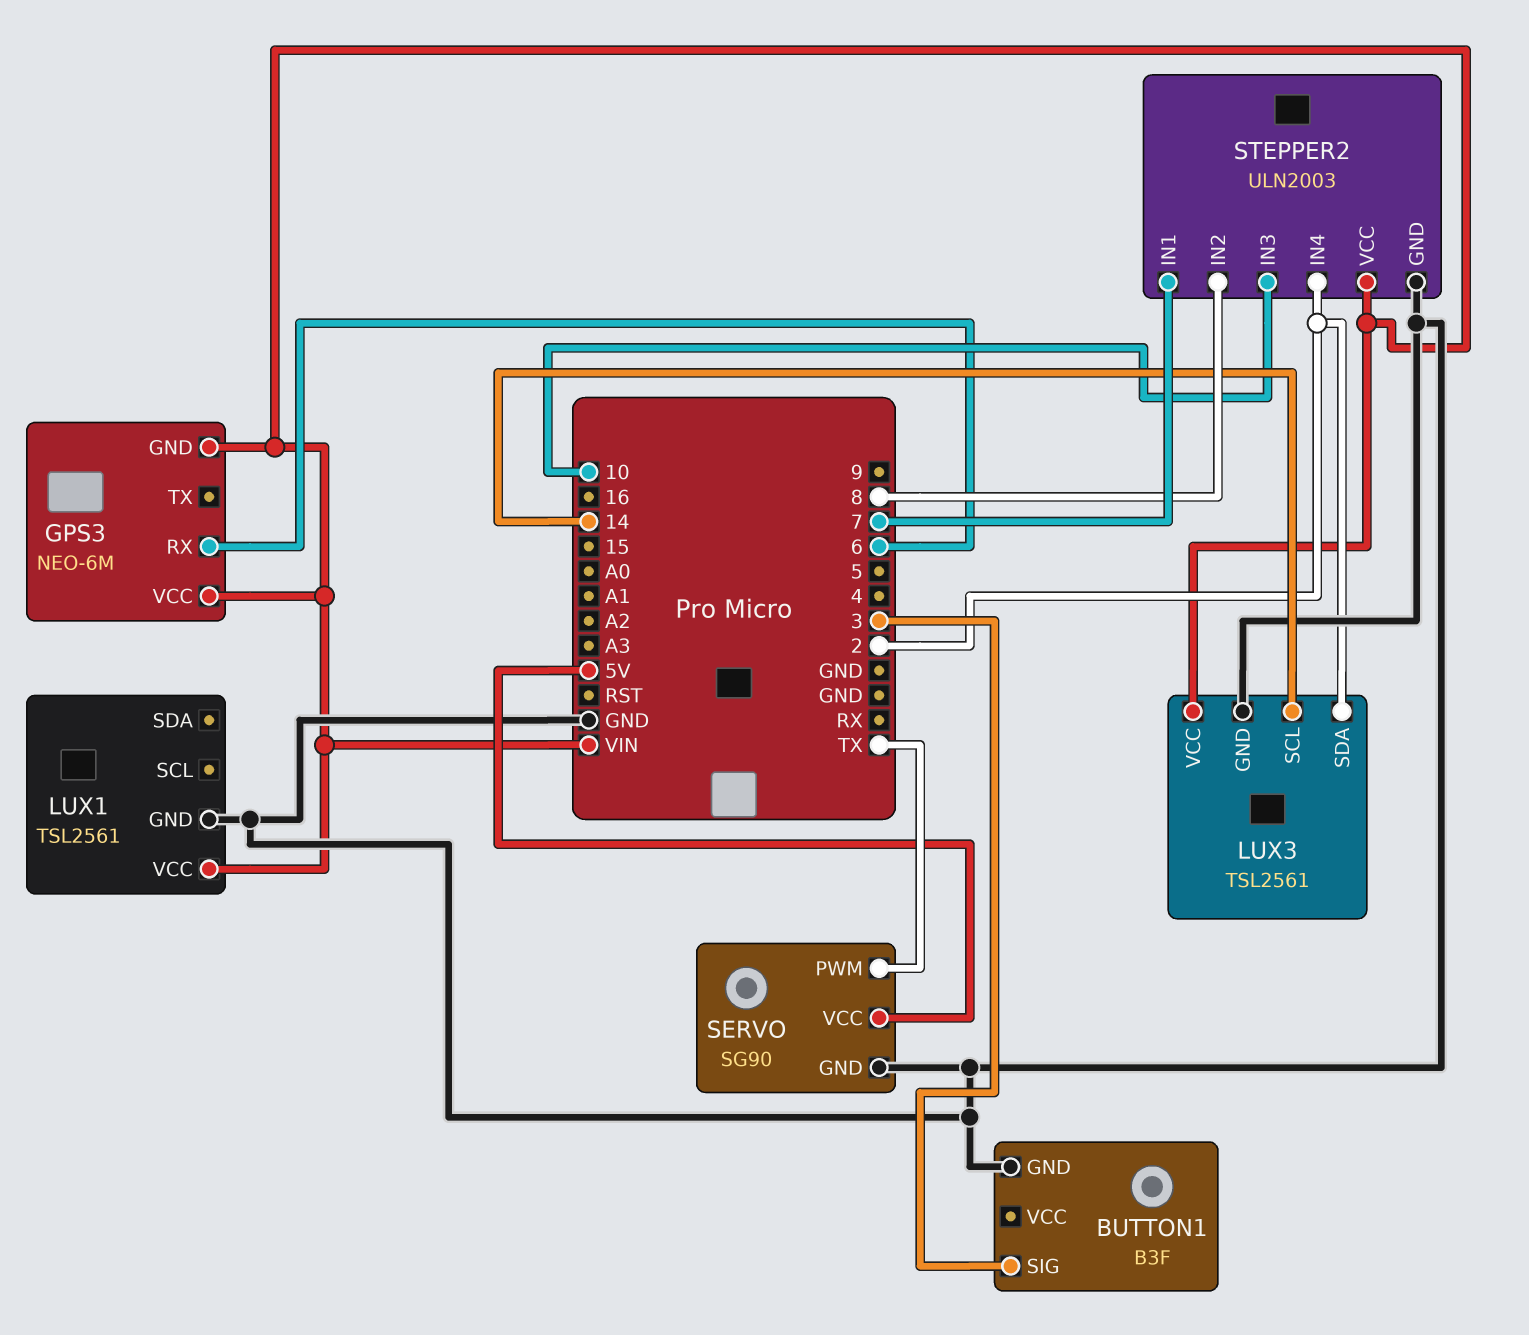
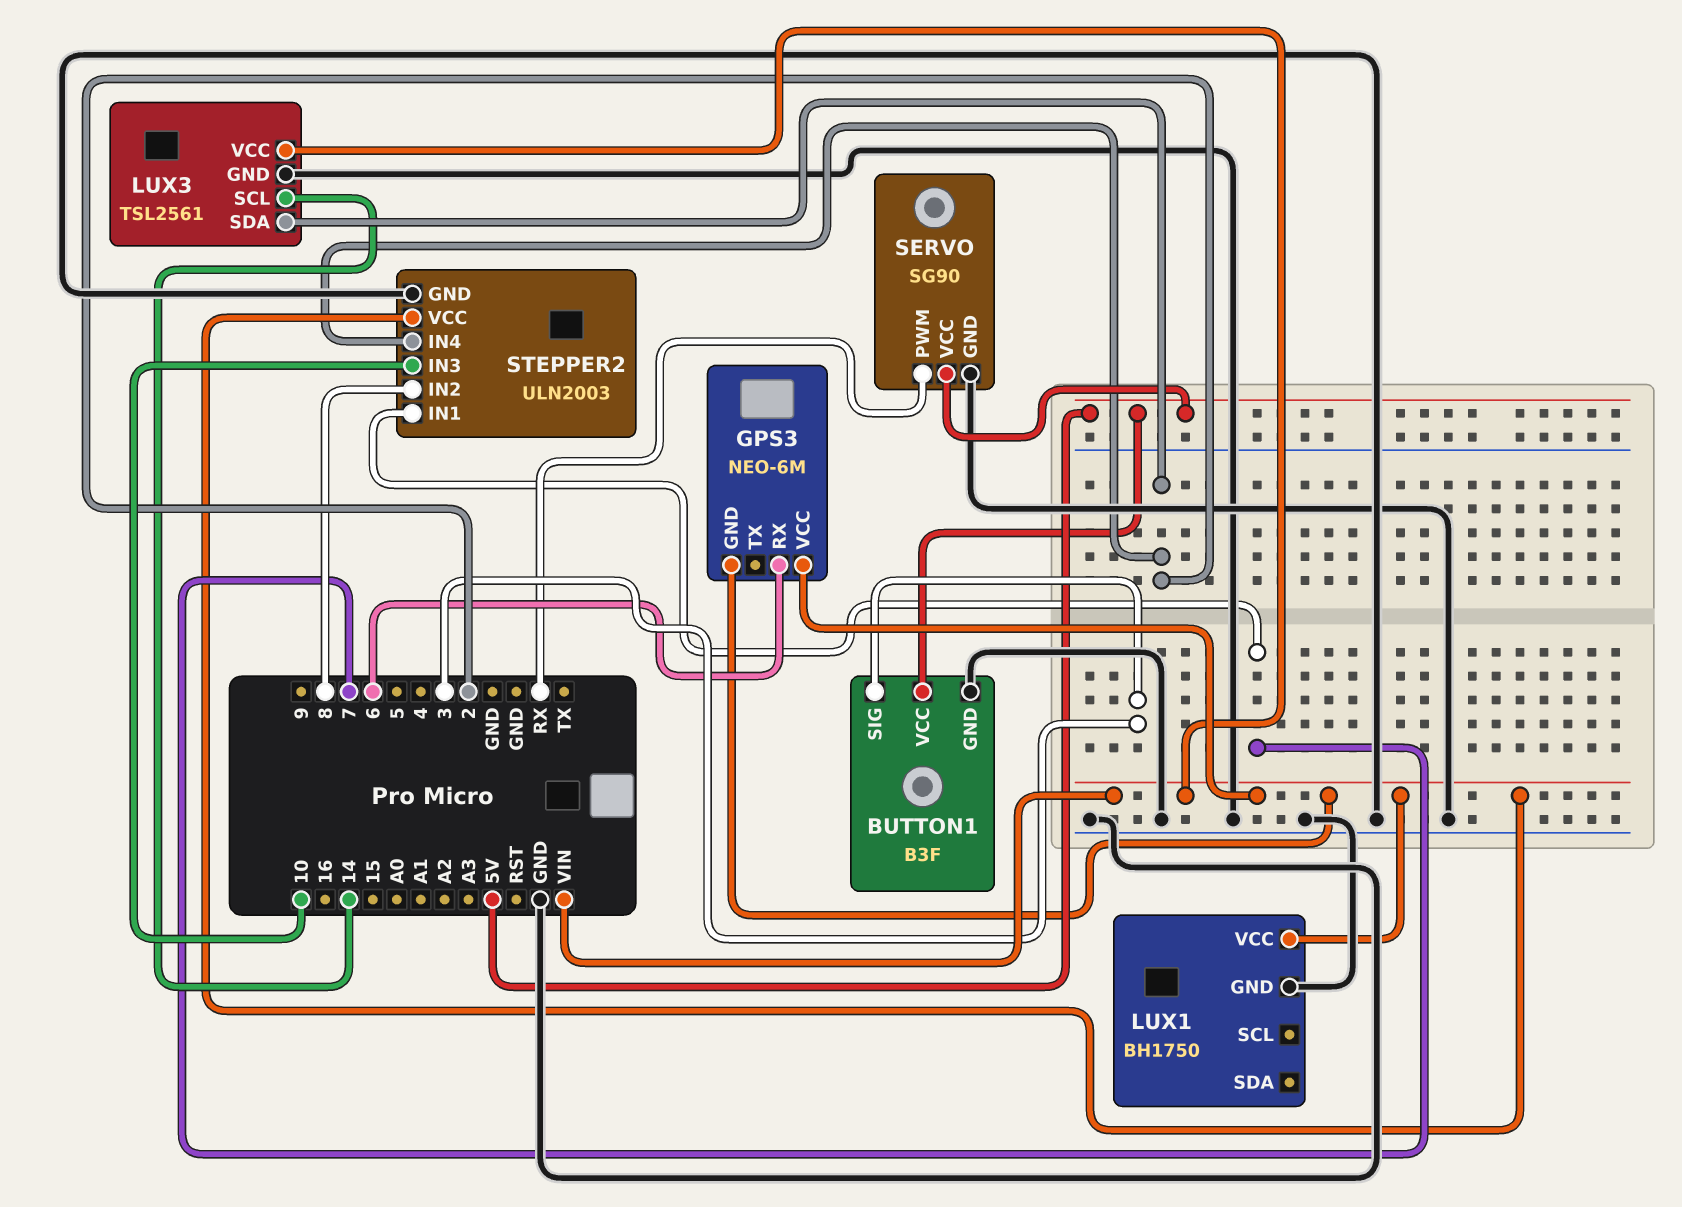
BUTTON1 pin VCC: none -> 5V
LUX1: TSL2561 -> BH1750
SERVO pin PWM: TX -> RX

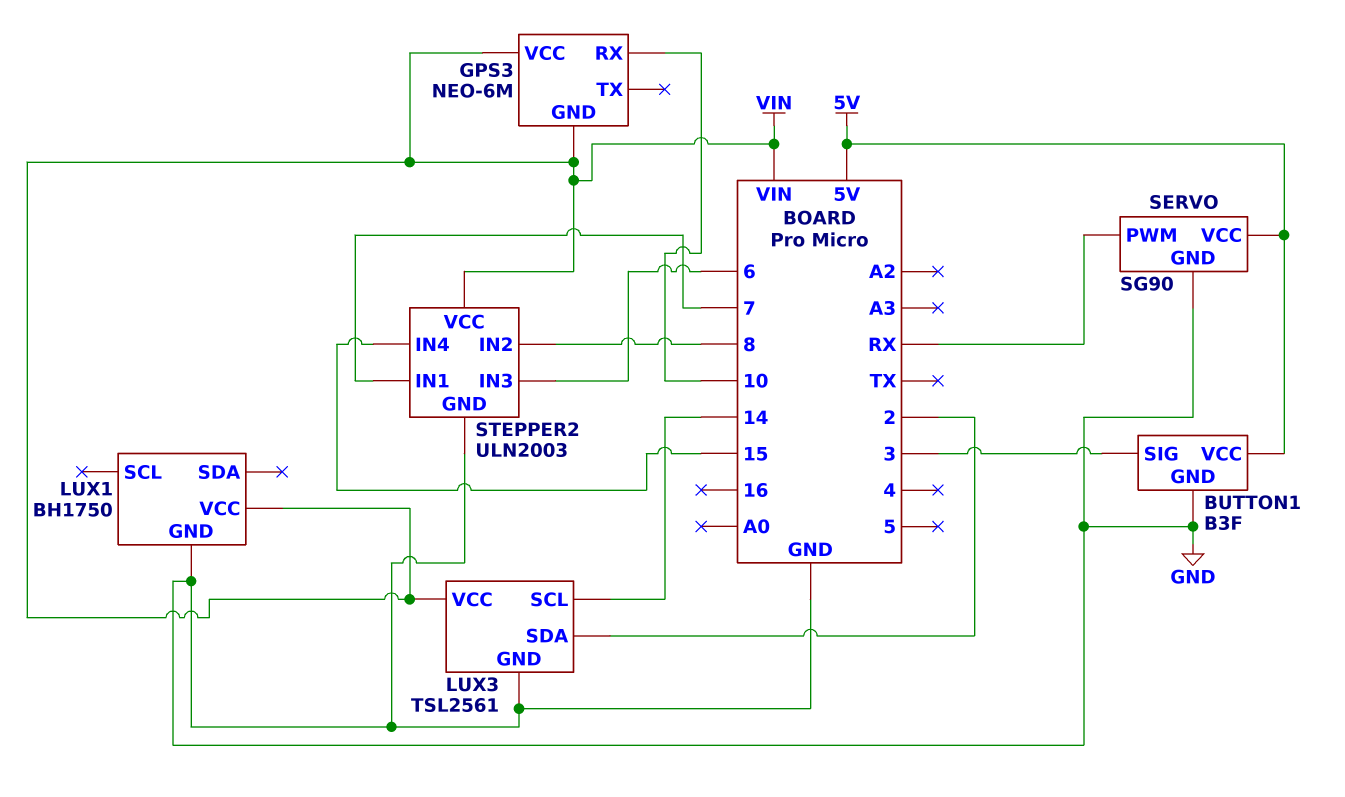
GPS3 pin RX: 6 -> 10
STEPPER2 pin IN3: 10 -> 6
STEPPER2 pin IN4: 2 -> 15

